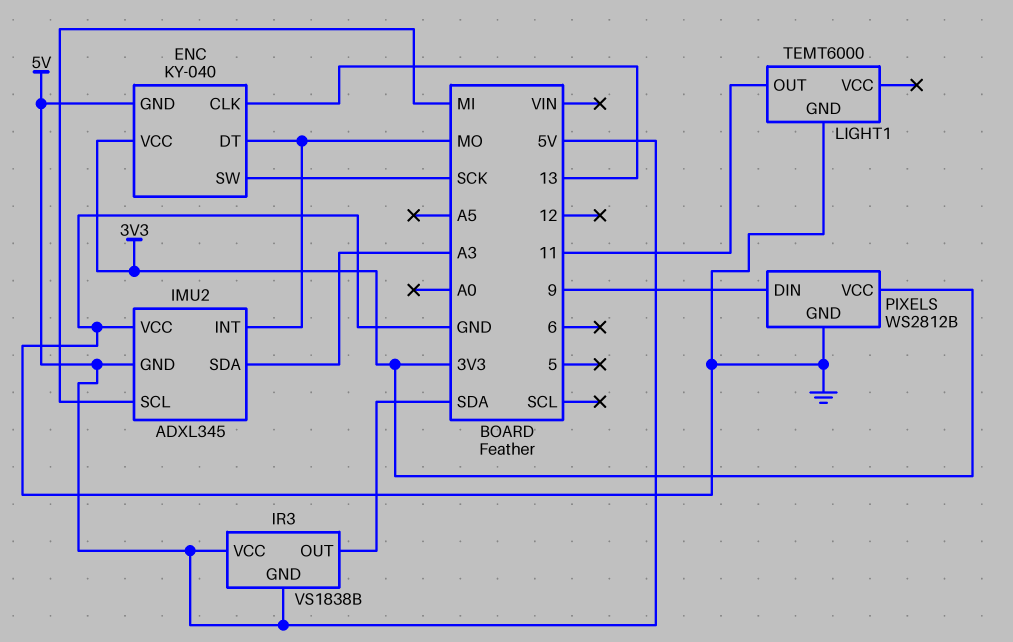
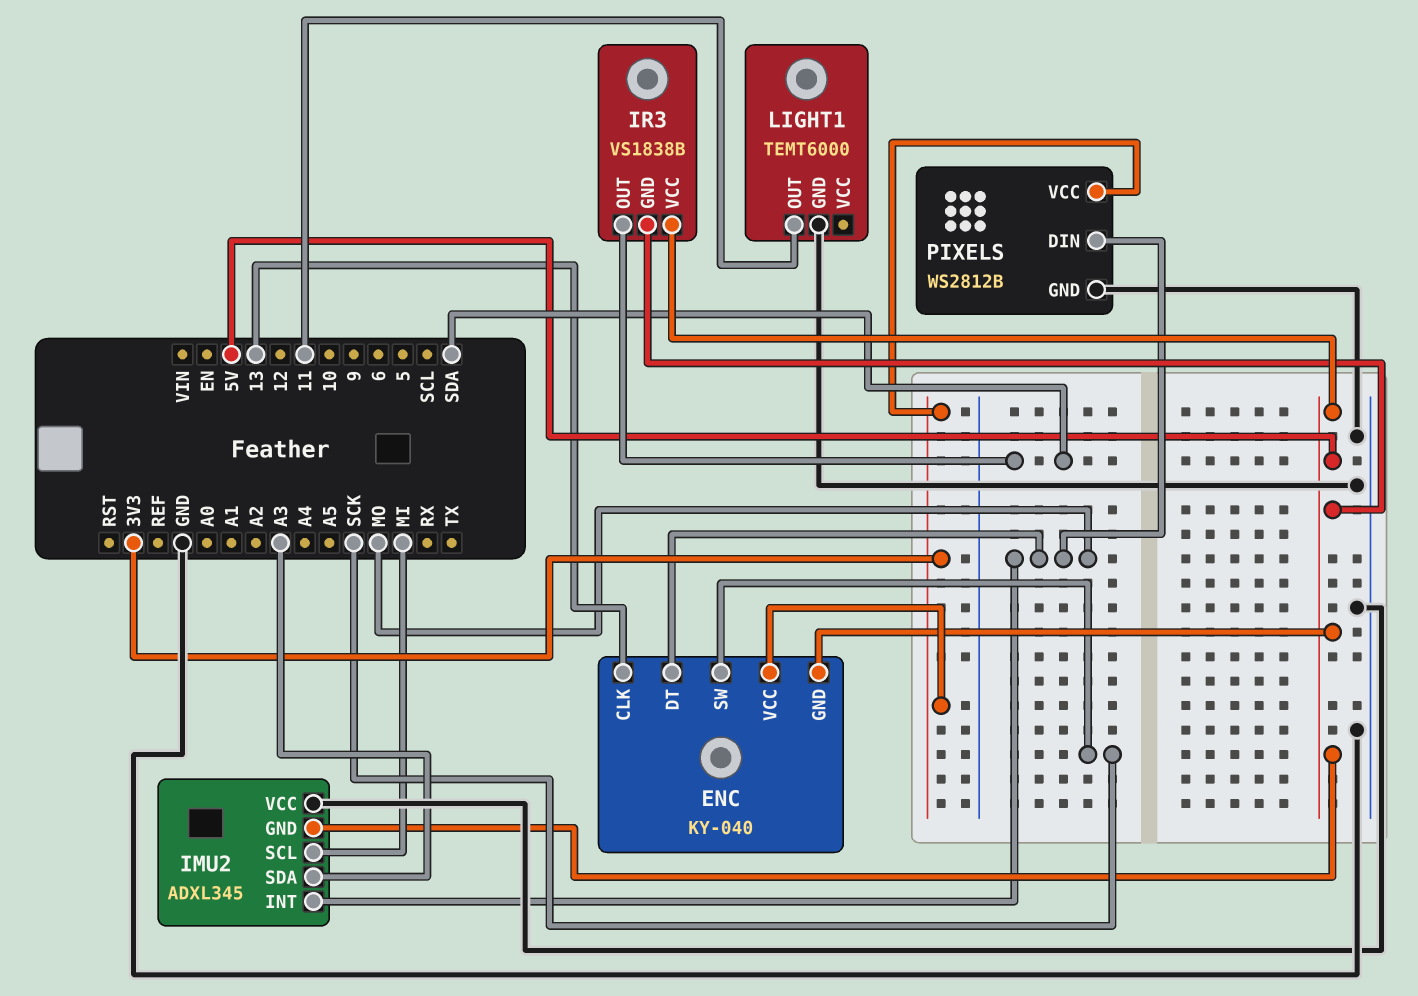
PIXELS pin DIN: 9 -> MO

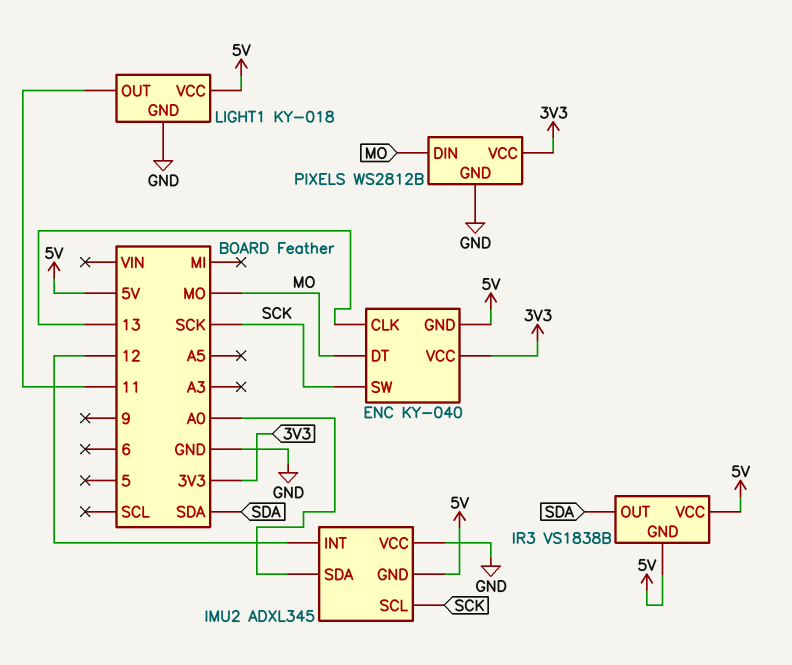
IMU2 pin INT: MO -> 12
IMU2 pin SCL: MI -> SCK
IMU2 pin SDA: A3 -> A0
LIGHT1: TEMT6000 -> KY-018
LIGHT1 pin VCC: none -> 5V

